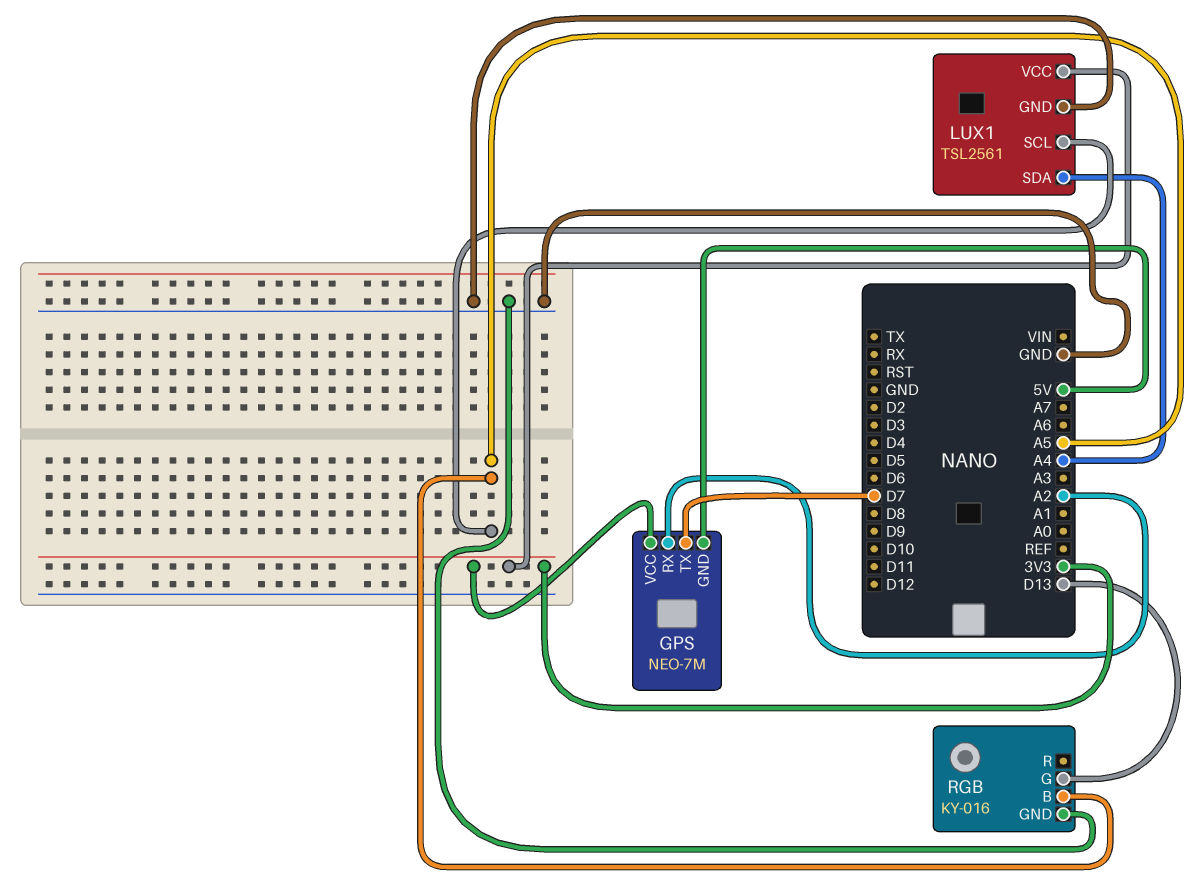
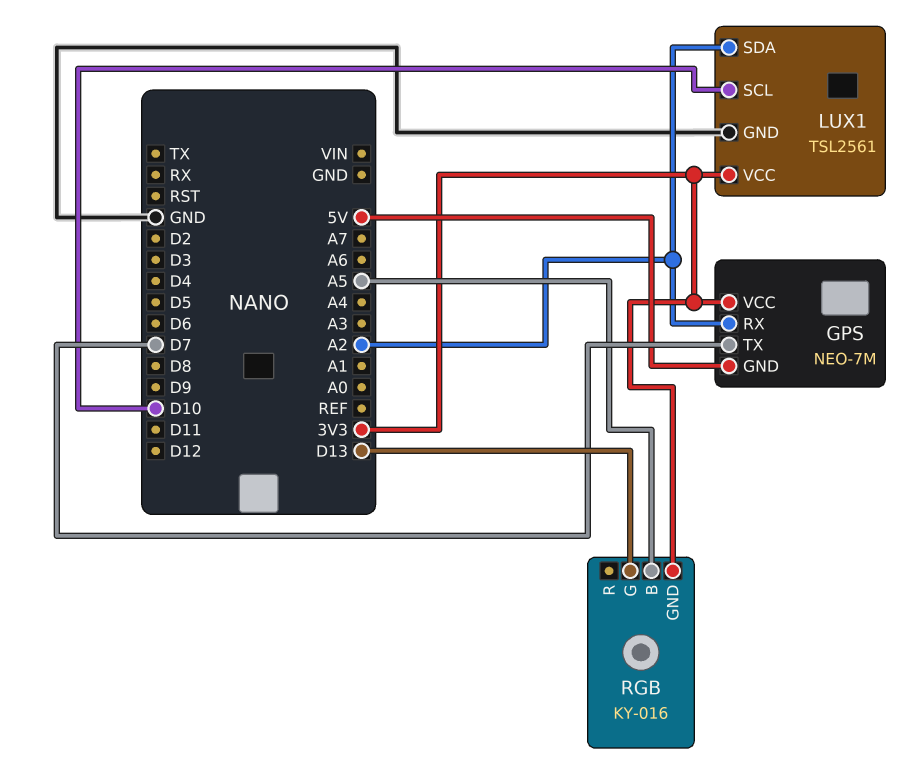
LUX1 pin SCL: A5 -> D10
LUX1 pin SDA: A4 -> A2
RGB pin GND: GND -> 3V3

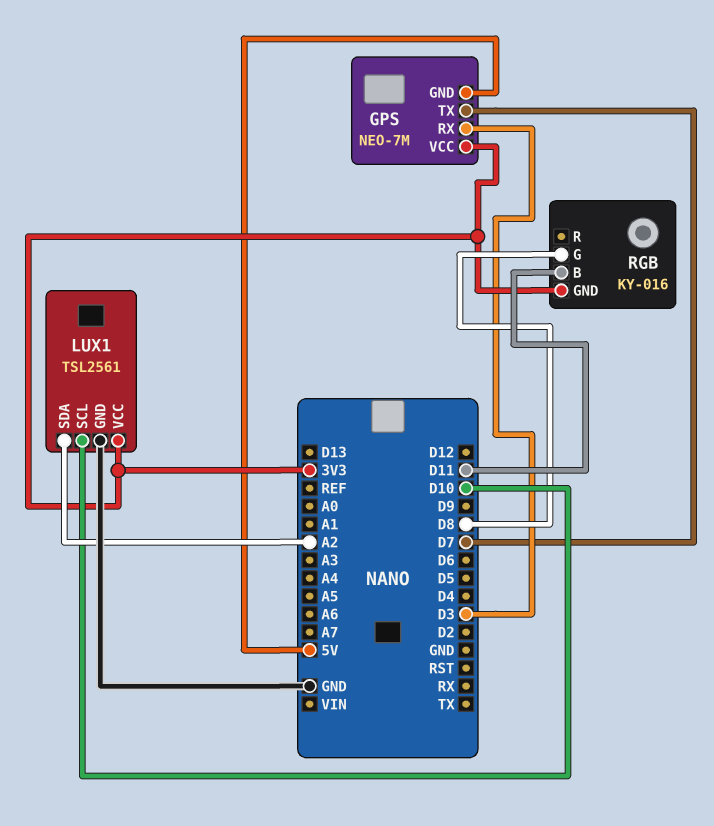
GPS pin RX: A2 -> D3
RGB pin B: A5 -> D11
RGB pin G: D13 -> D8

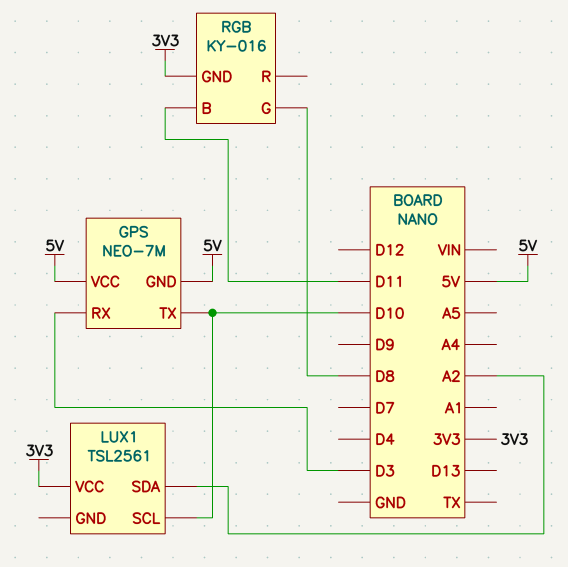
GPS pin TX: D7 -> D10
GPS pin VCC: 3V3 -> 5V
LUX1 pin GND: GND -> none

